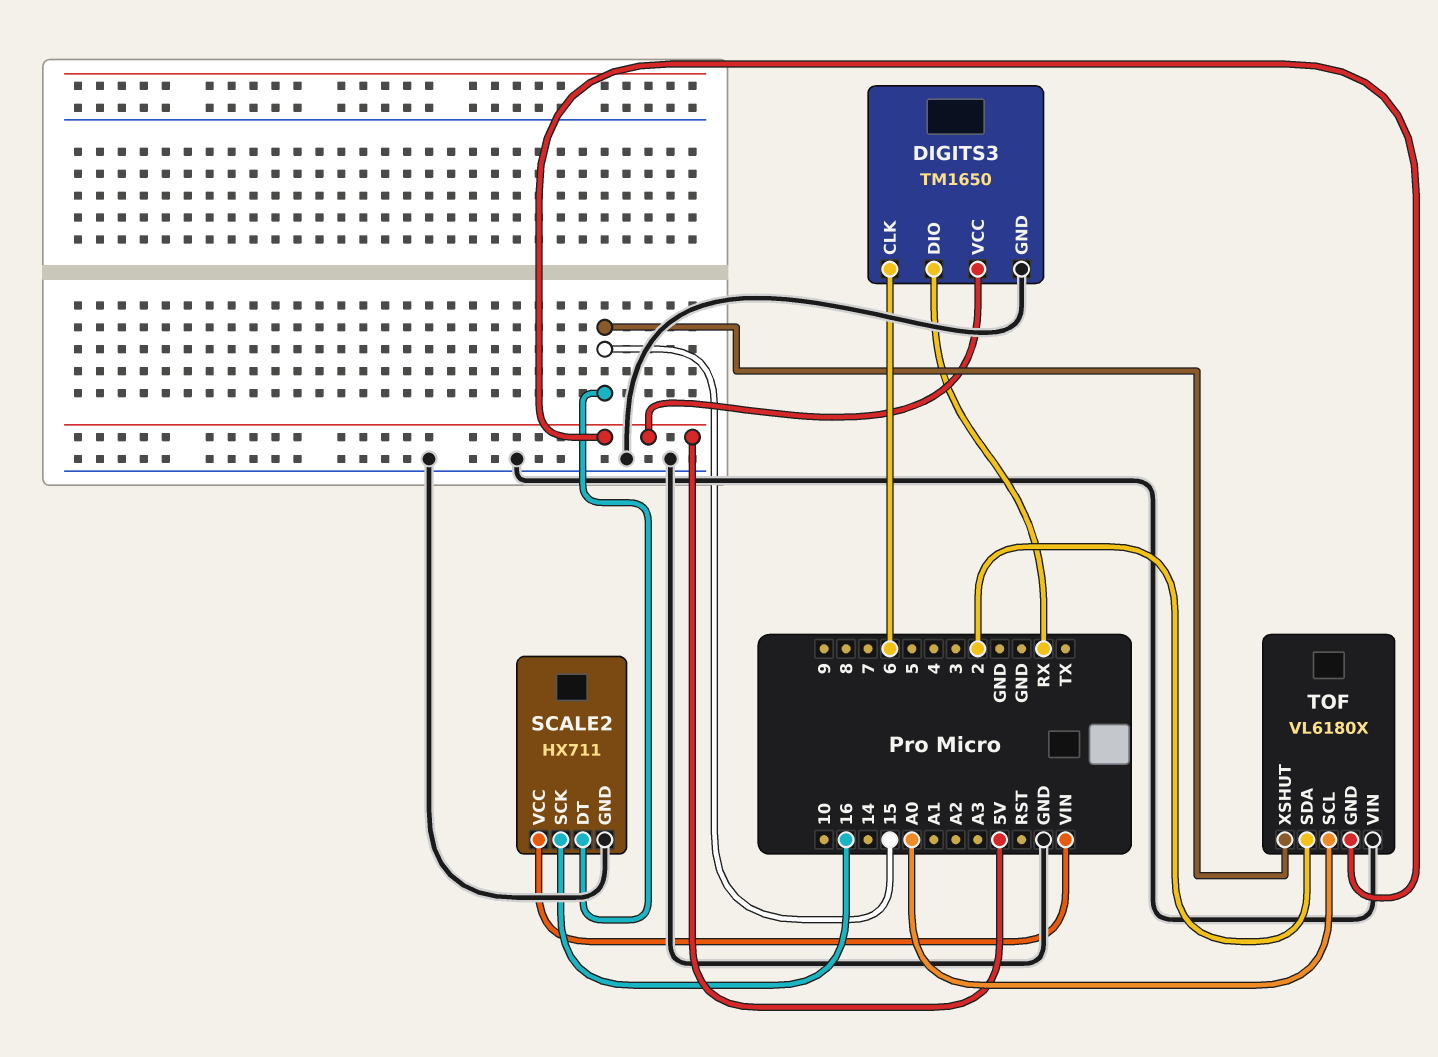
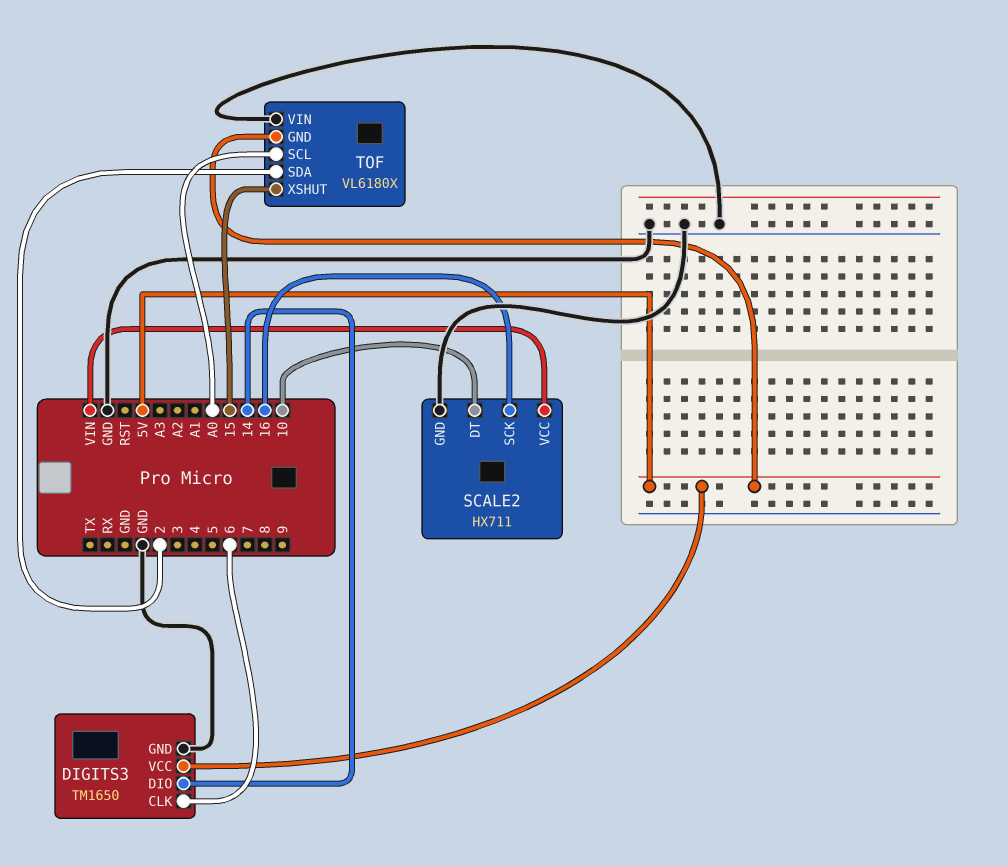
DIGITS3 pin DIO: RX -> 14
SCALE2 pin DT: 15 -> 10

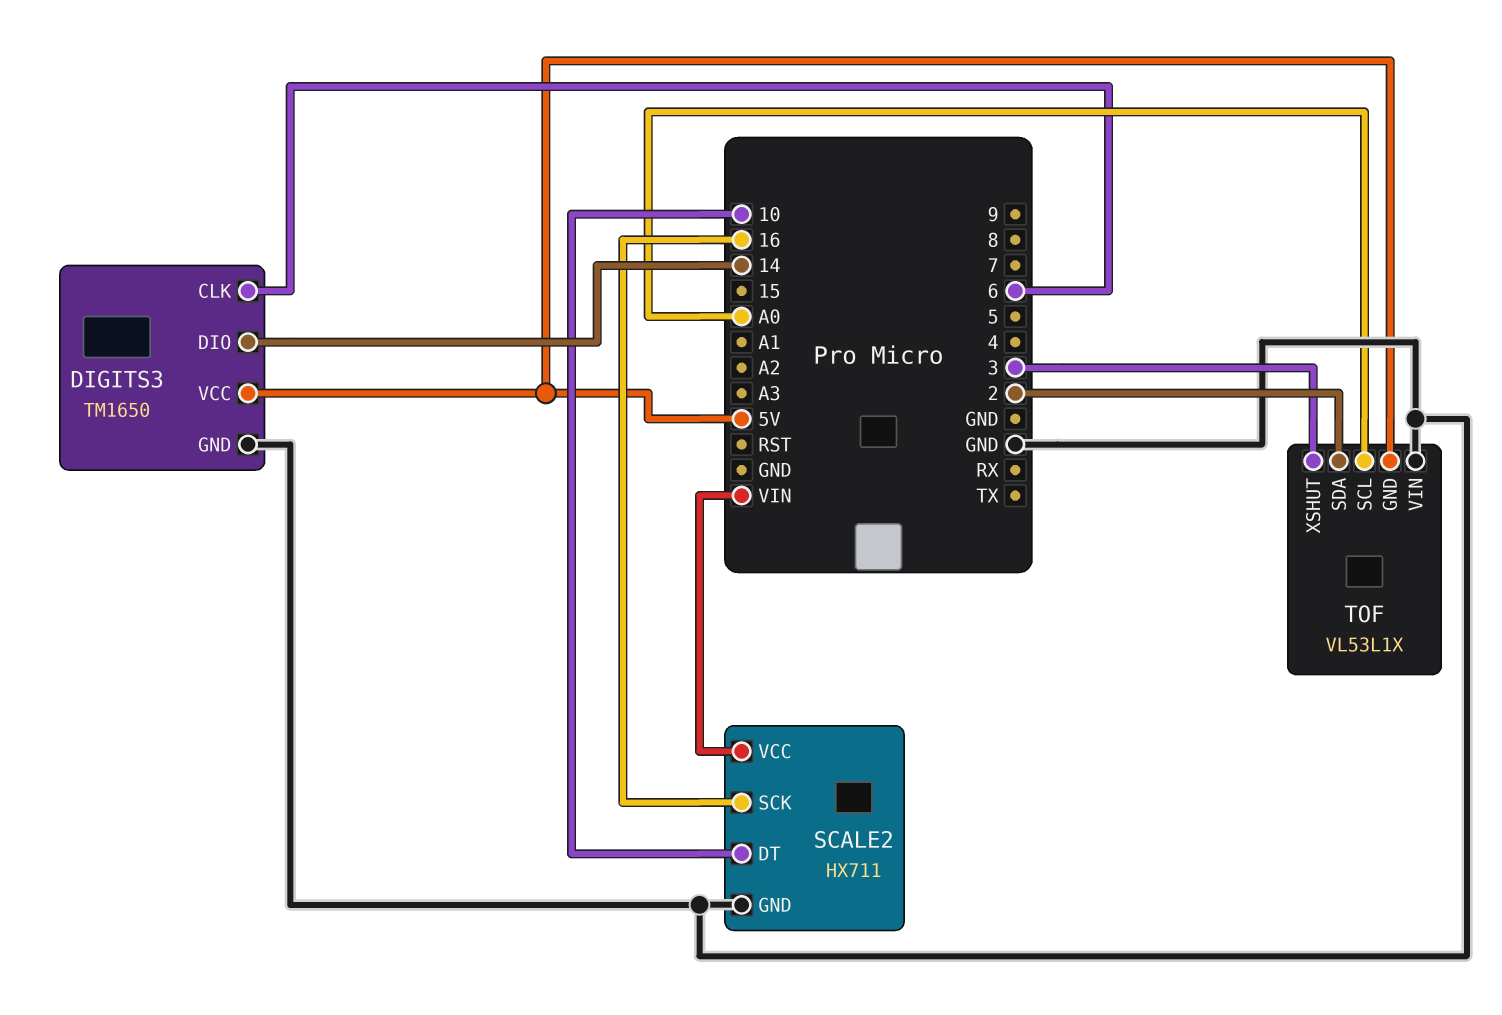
TOF: VL6180X -> VL53L1X
TOF pin XSHUT: 15 -> 3

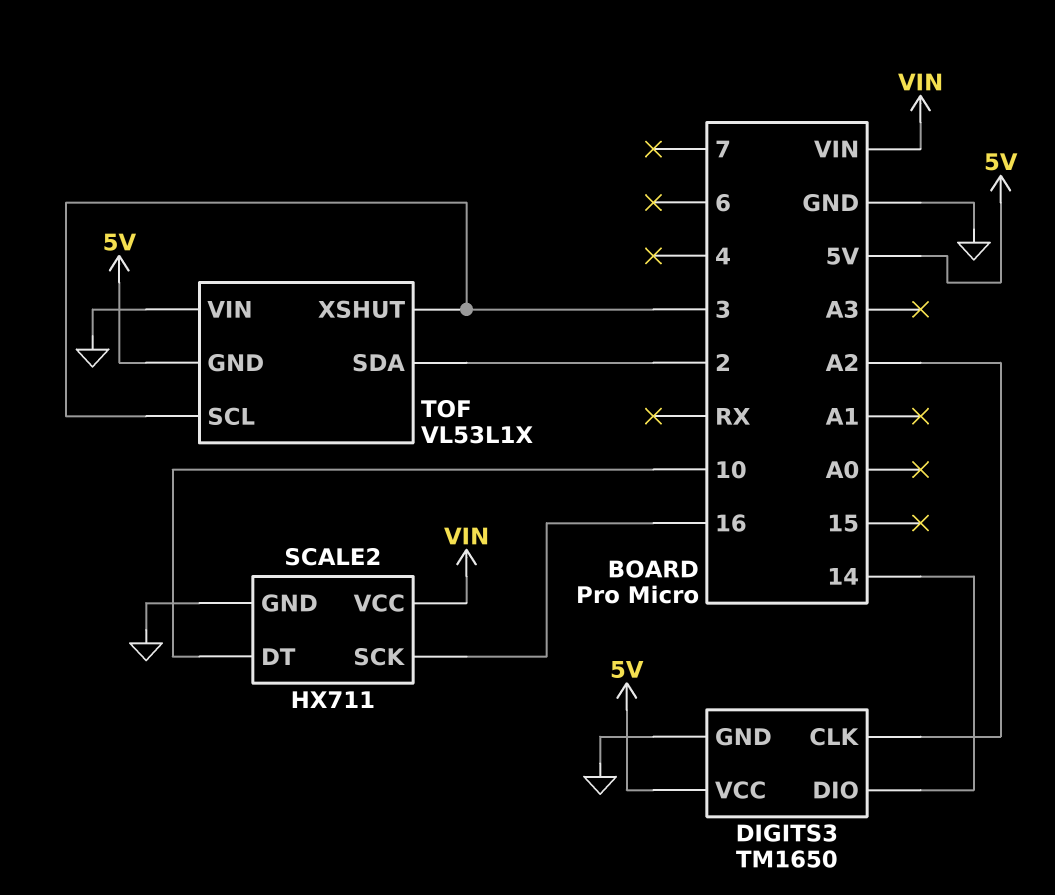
DIGITS3 pin CLK: 6 -> A2
TOF pin SCL: A0 -> 3

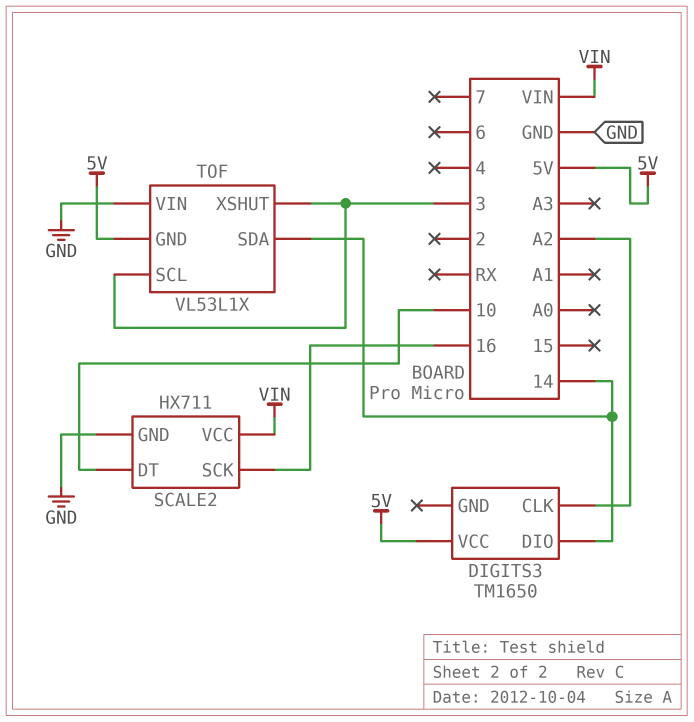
DIGITS3 pin GND: GND -> none
TOF pin SDA: 2 -> 14

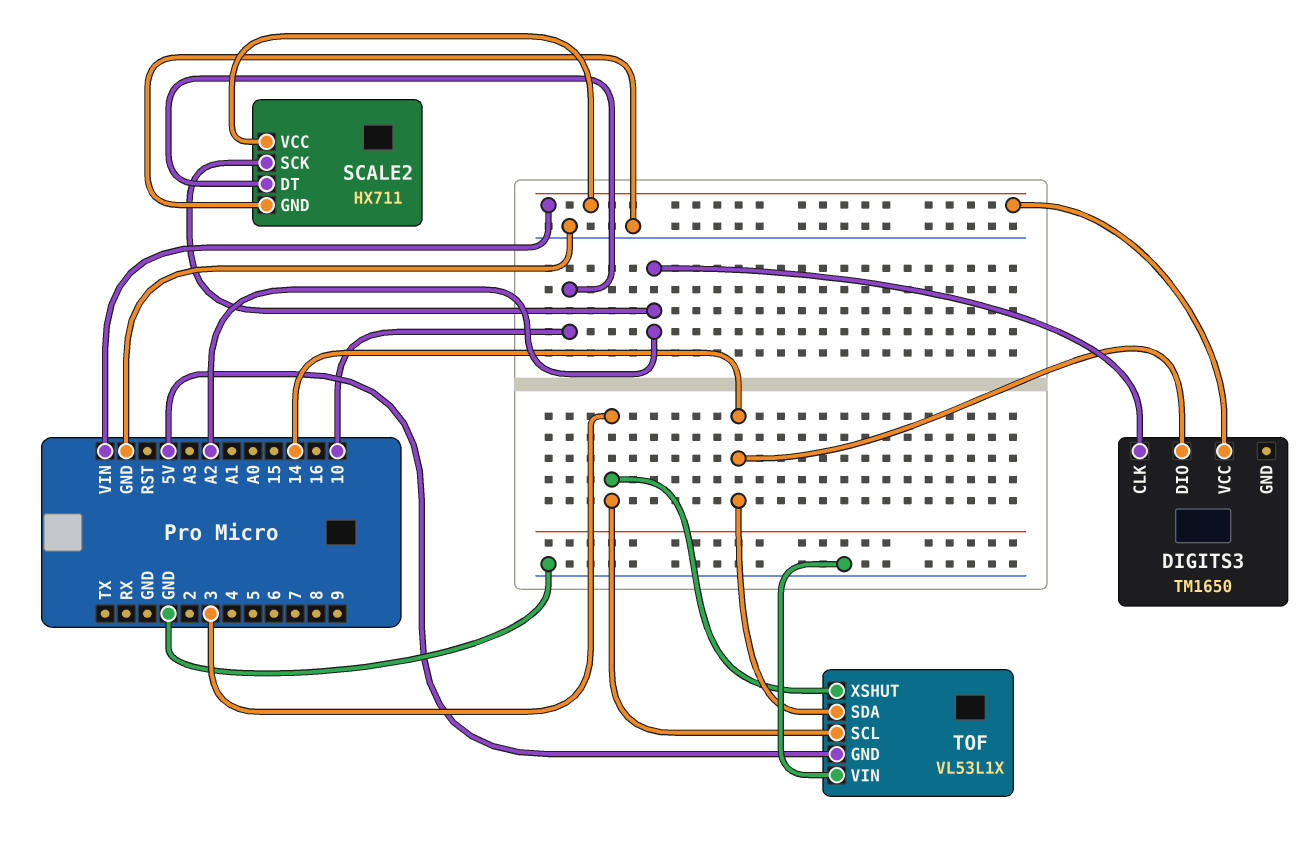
DIGITS3 pin VCC: 5V -> VIN
SCALE2 pin SCK: 16 -> A2

